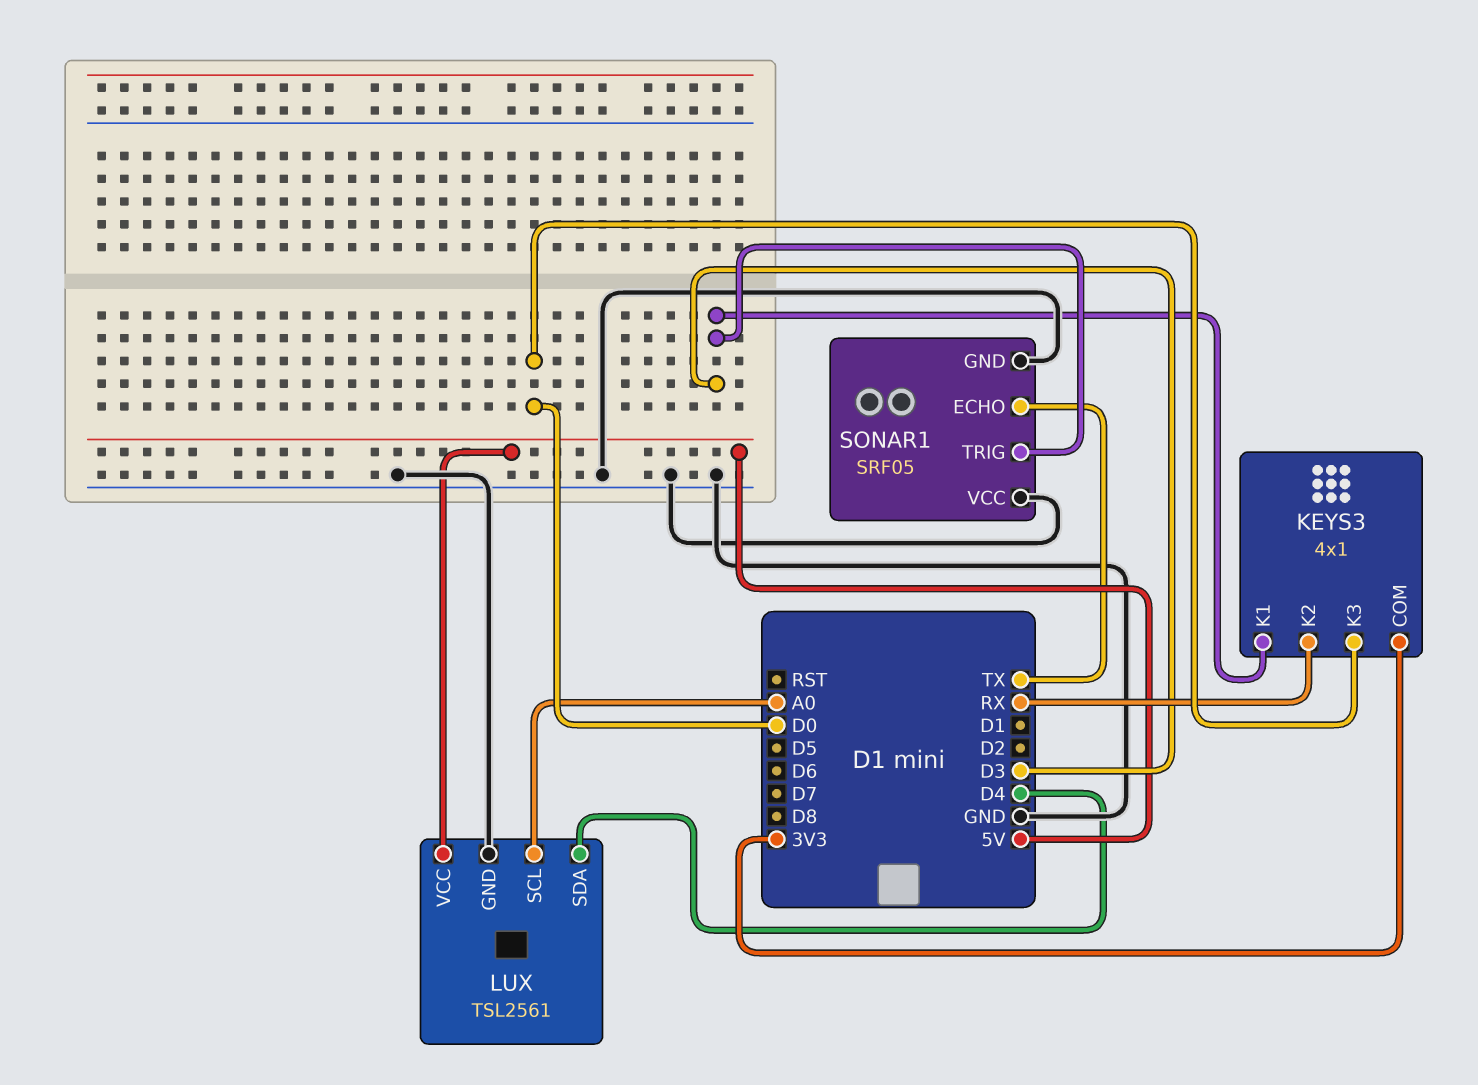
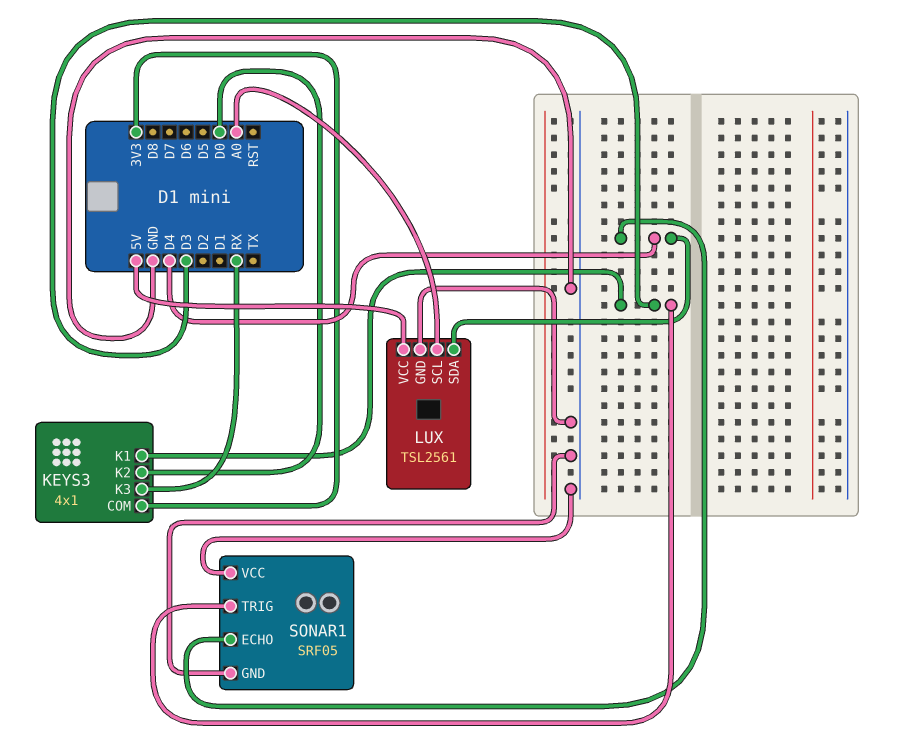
KEYS3 pin K2: RX -> D0
KEYS3 pin K3: D0 -> RX
SONAR1 pin ECHO: TX -> D4

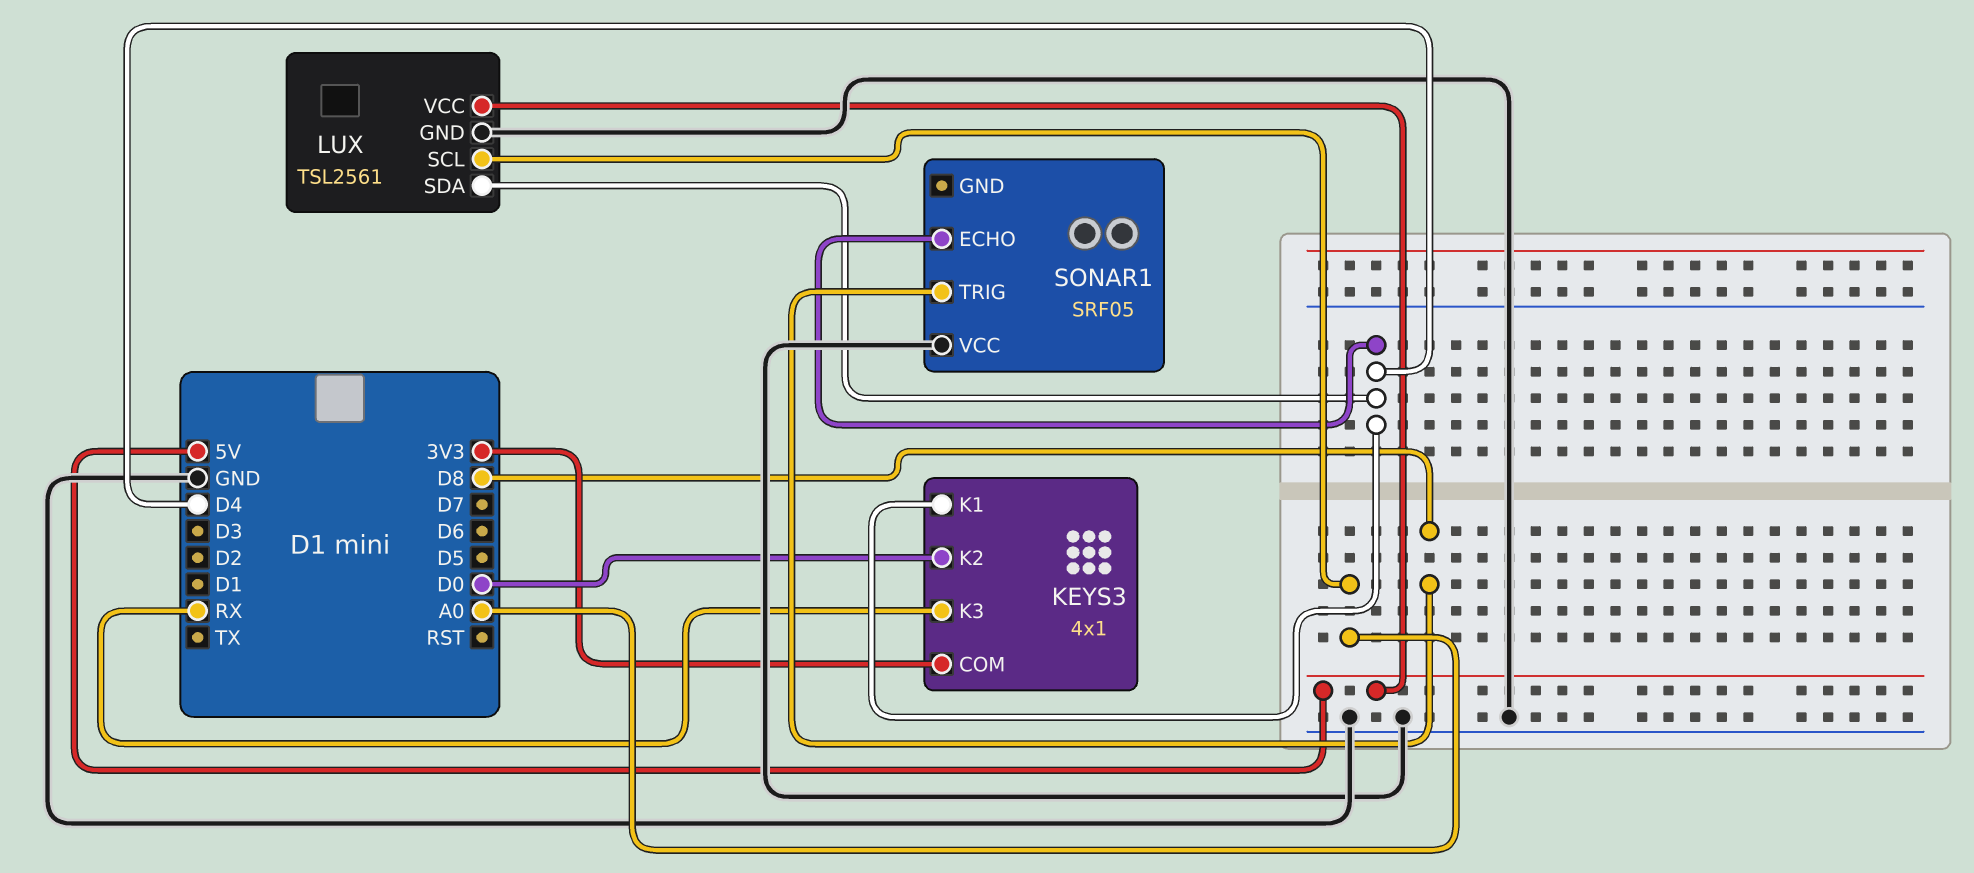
KEYS3 pin K1: D3 -> D4
SONAR1 pin GND: GND -> none
SONAR1 pin TRIG: D3 -> D8

